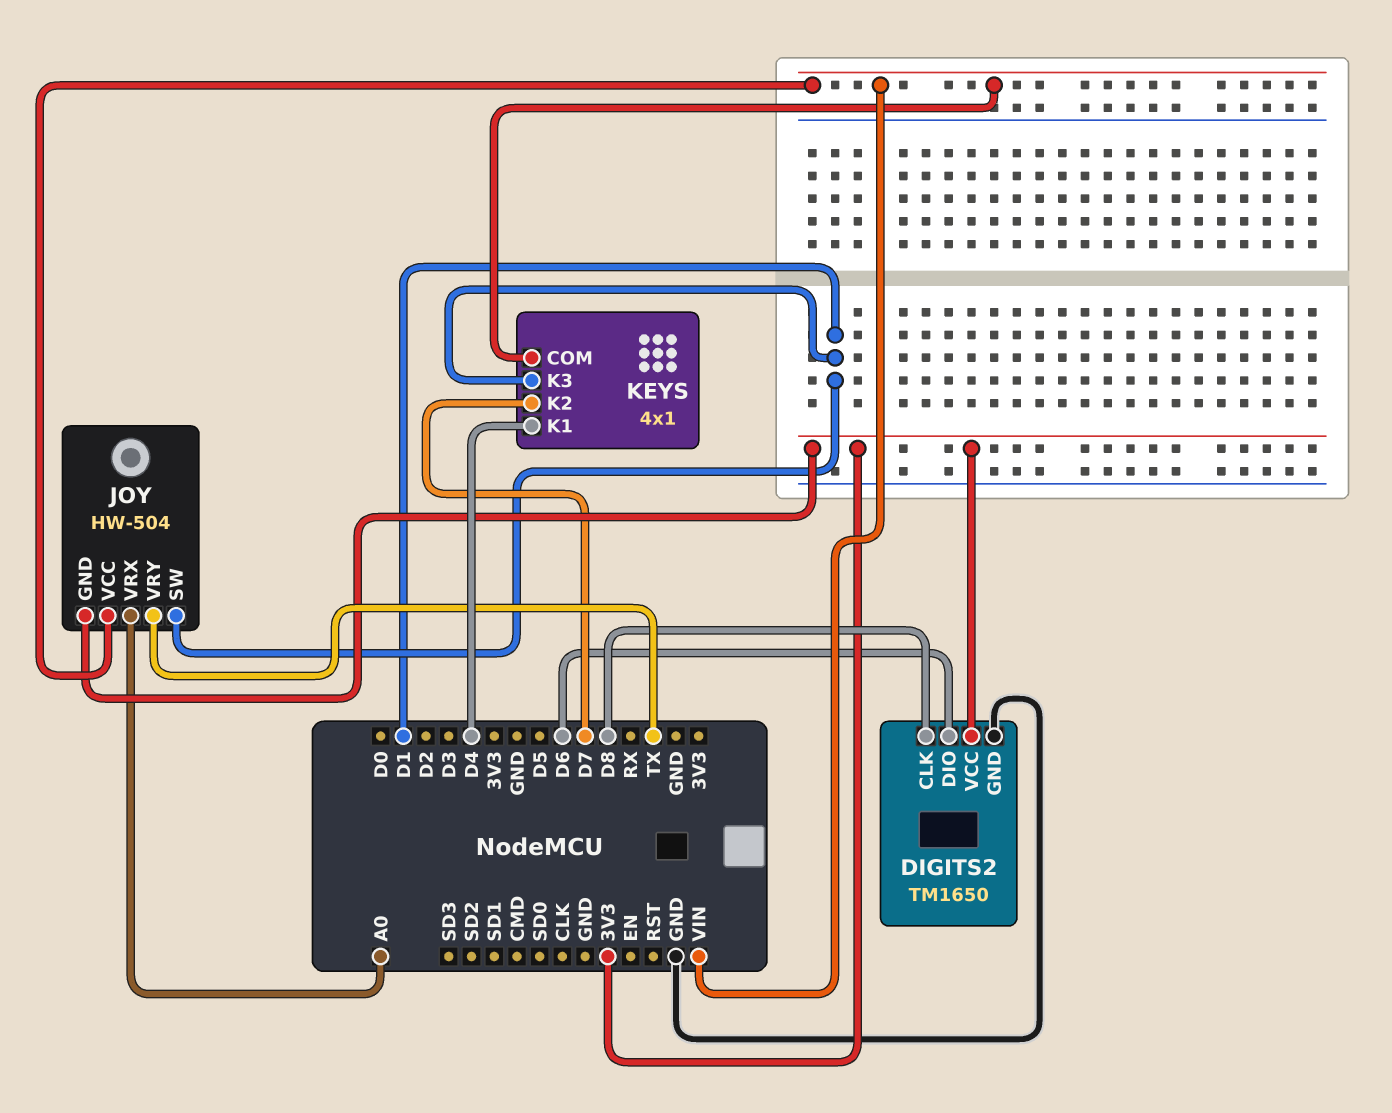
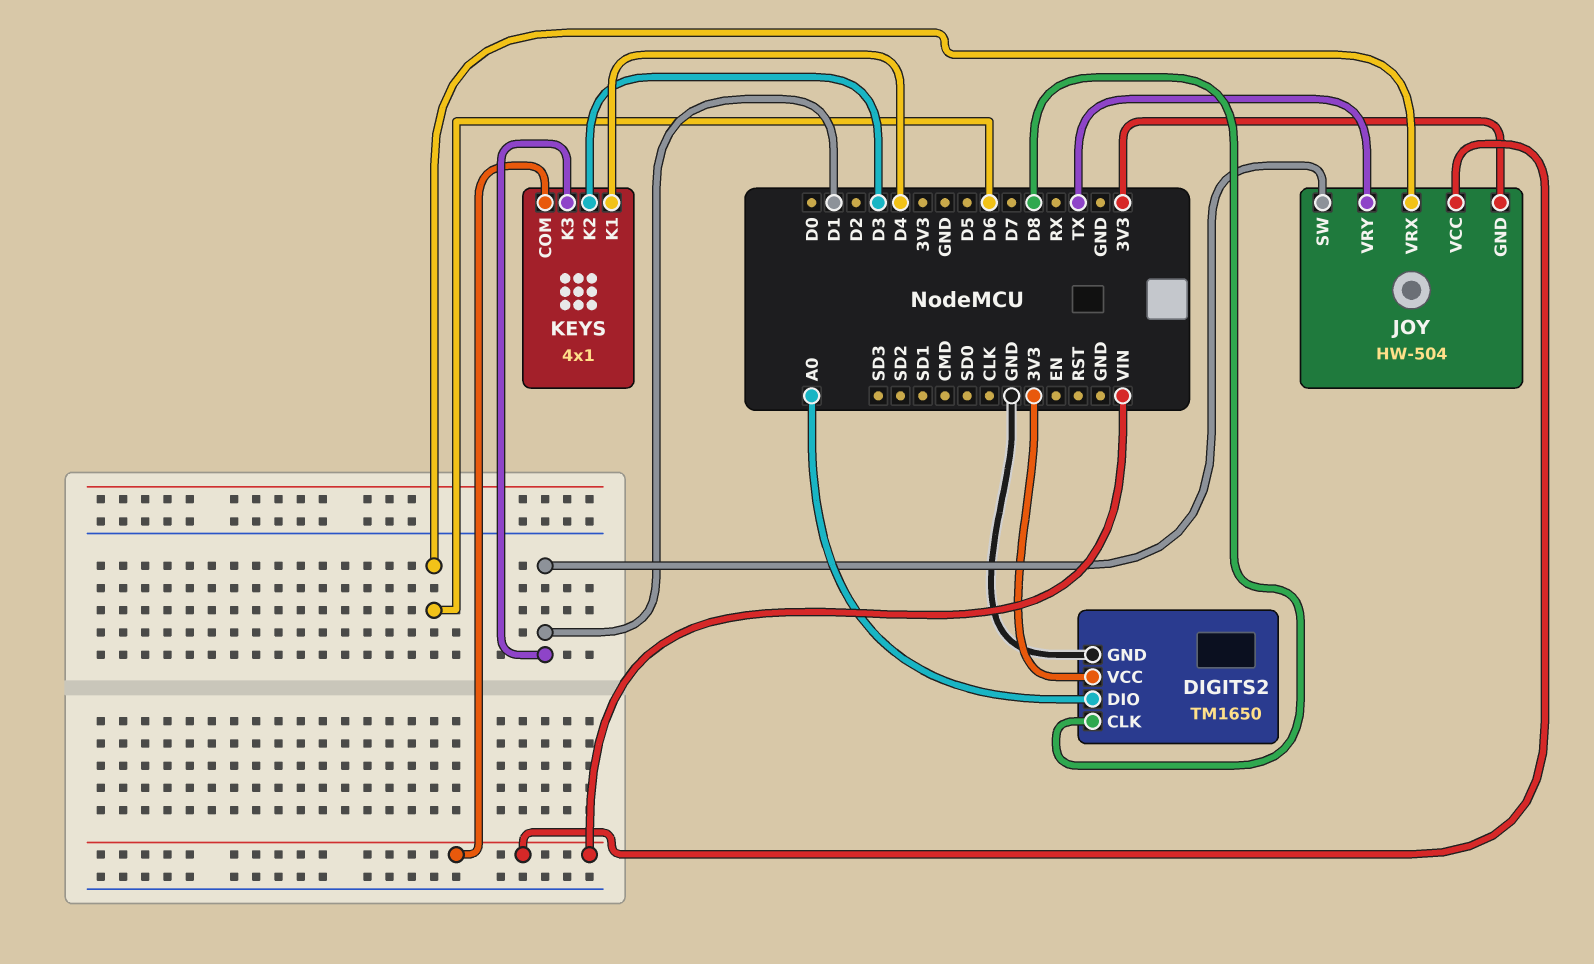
DIGITS2 pin DIO: D6 -> A0
JOY pin VRX: A0 -> D6
KEYS pin K2: D7 -> D3

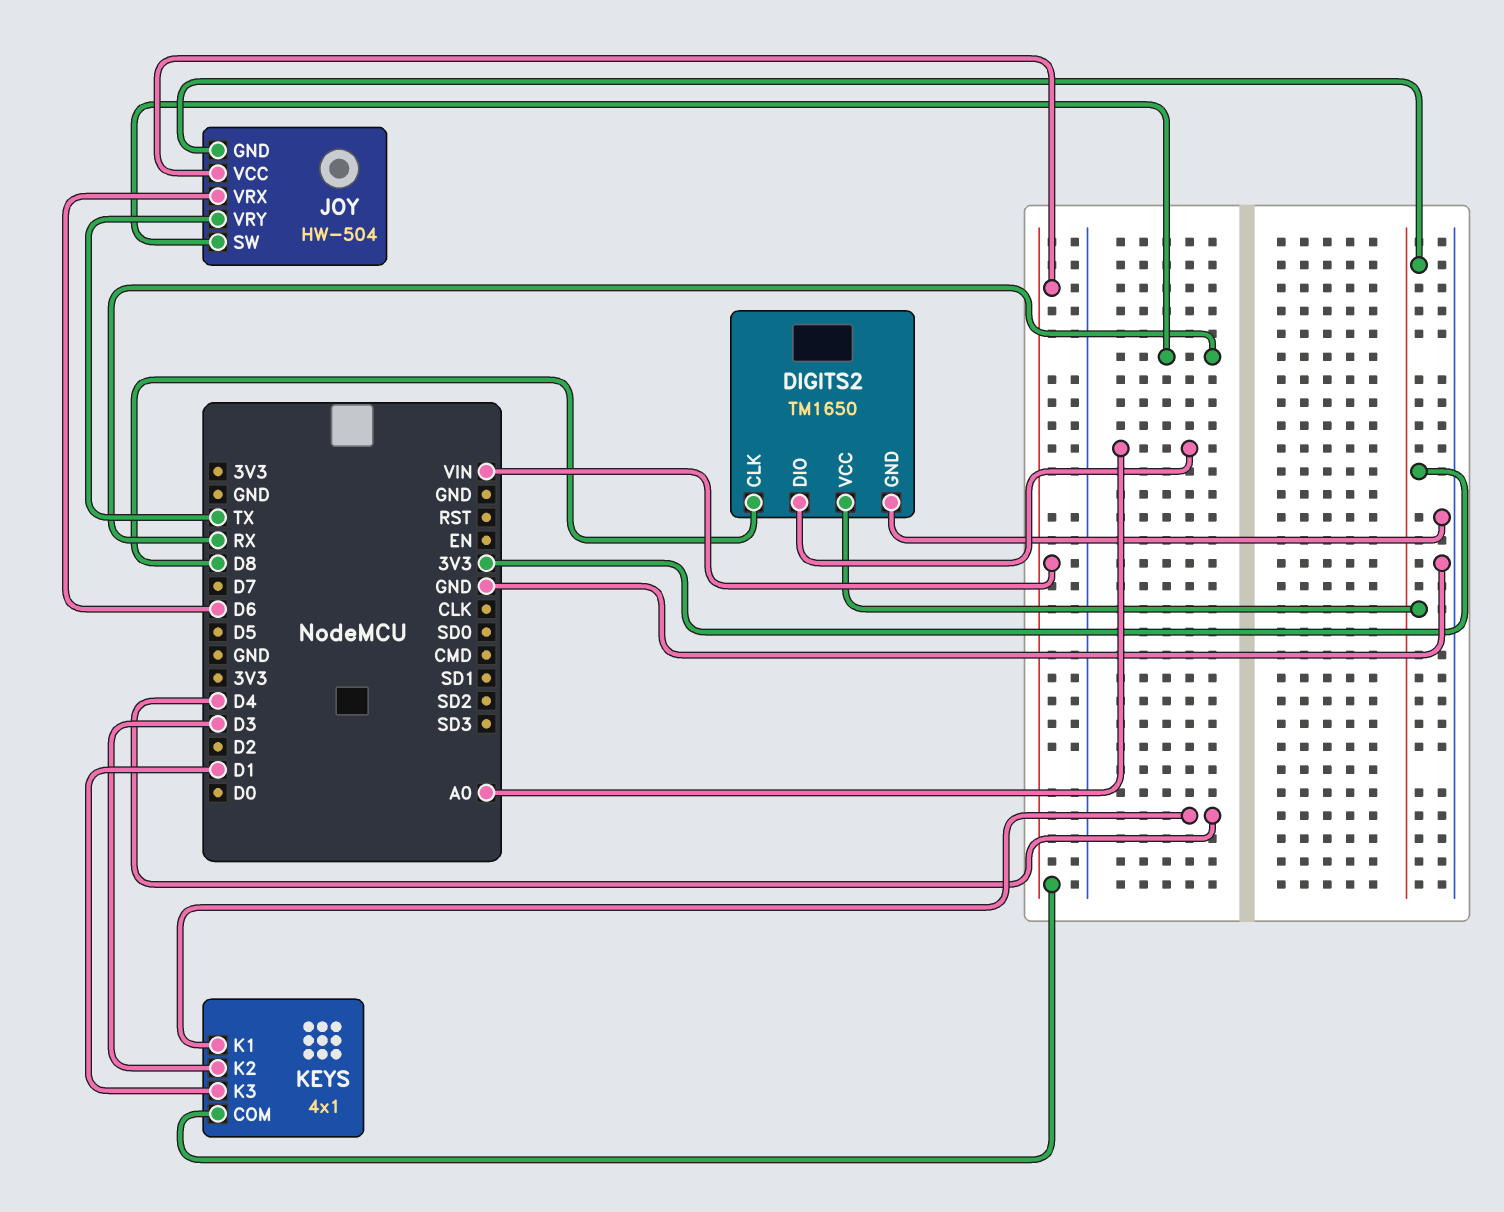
JOY pin SW: D1 -> RX

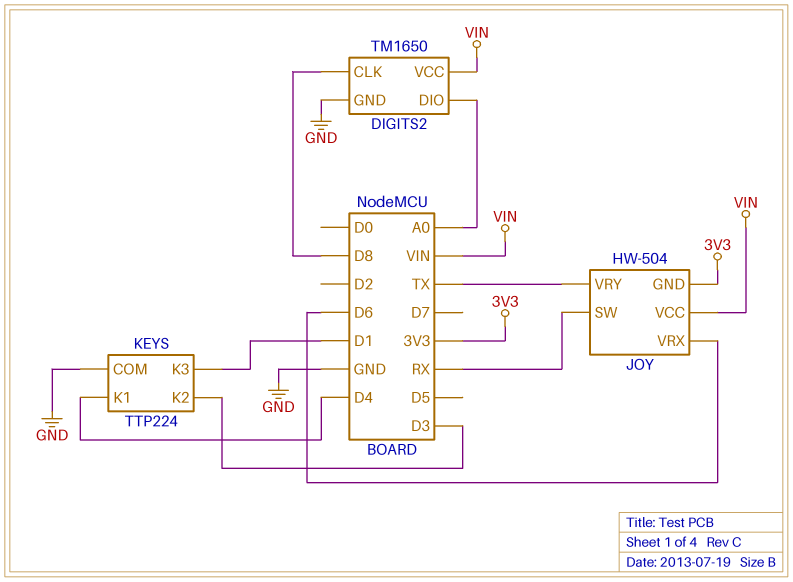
DIGITS2 pin VCC: 3V3 -> VIN
KEYS: 4x1 -> TTP224
KEYS pin COM: VIN -> GND

